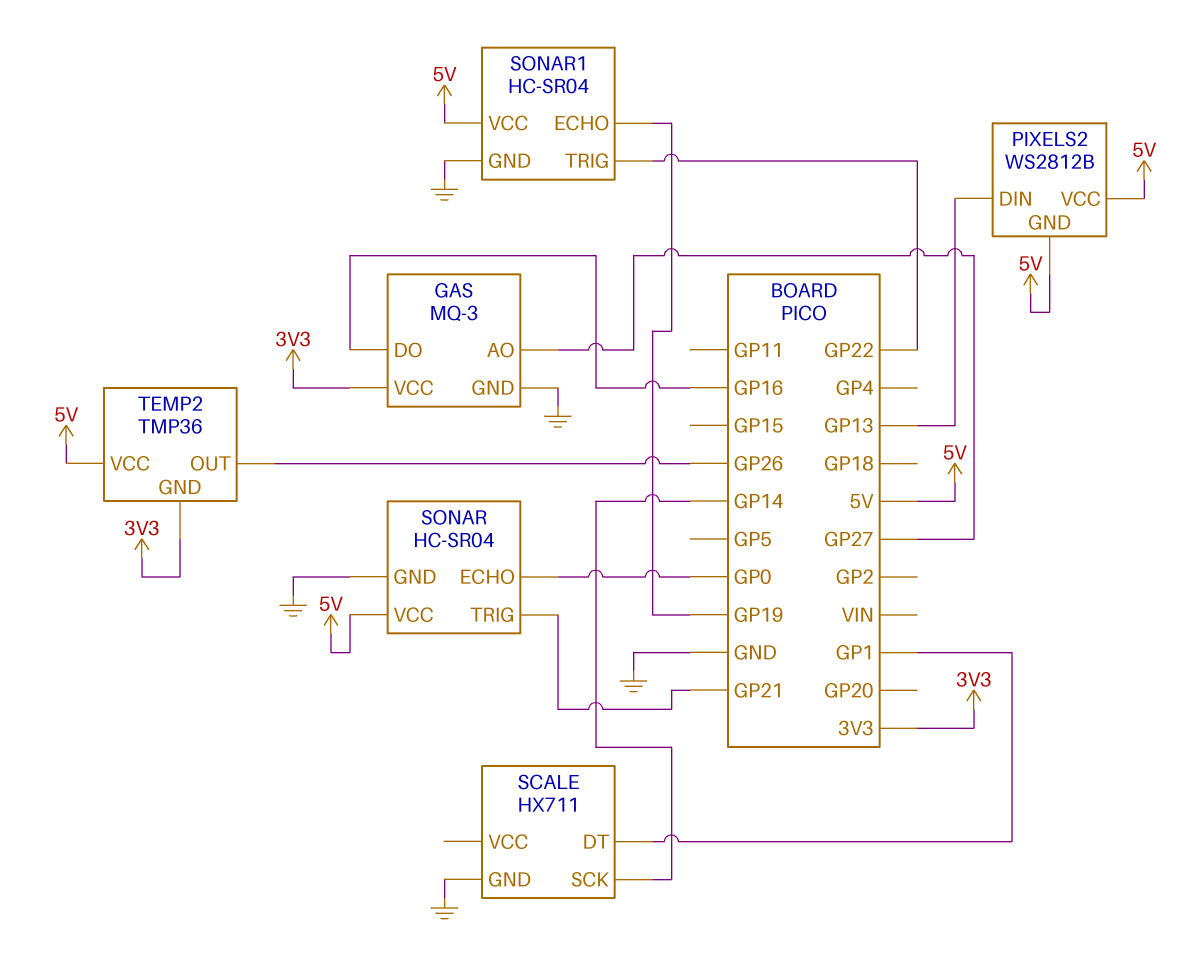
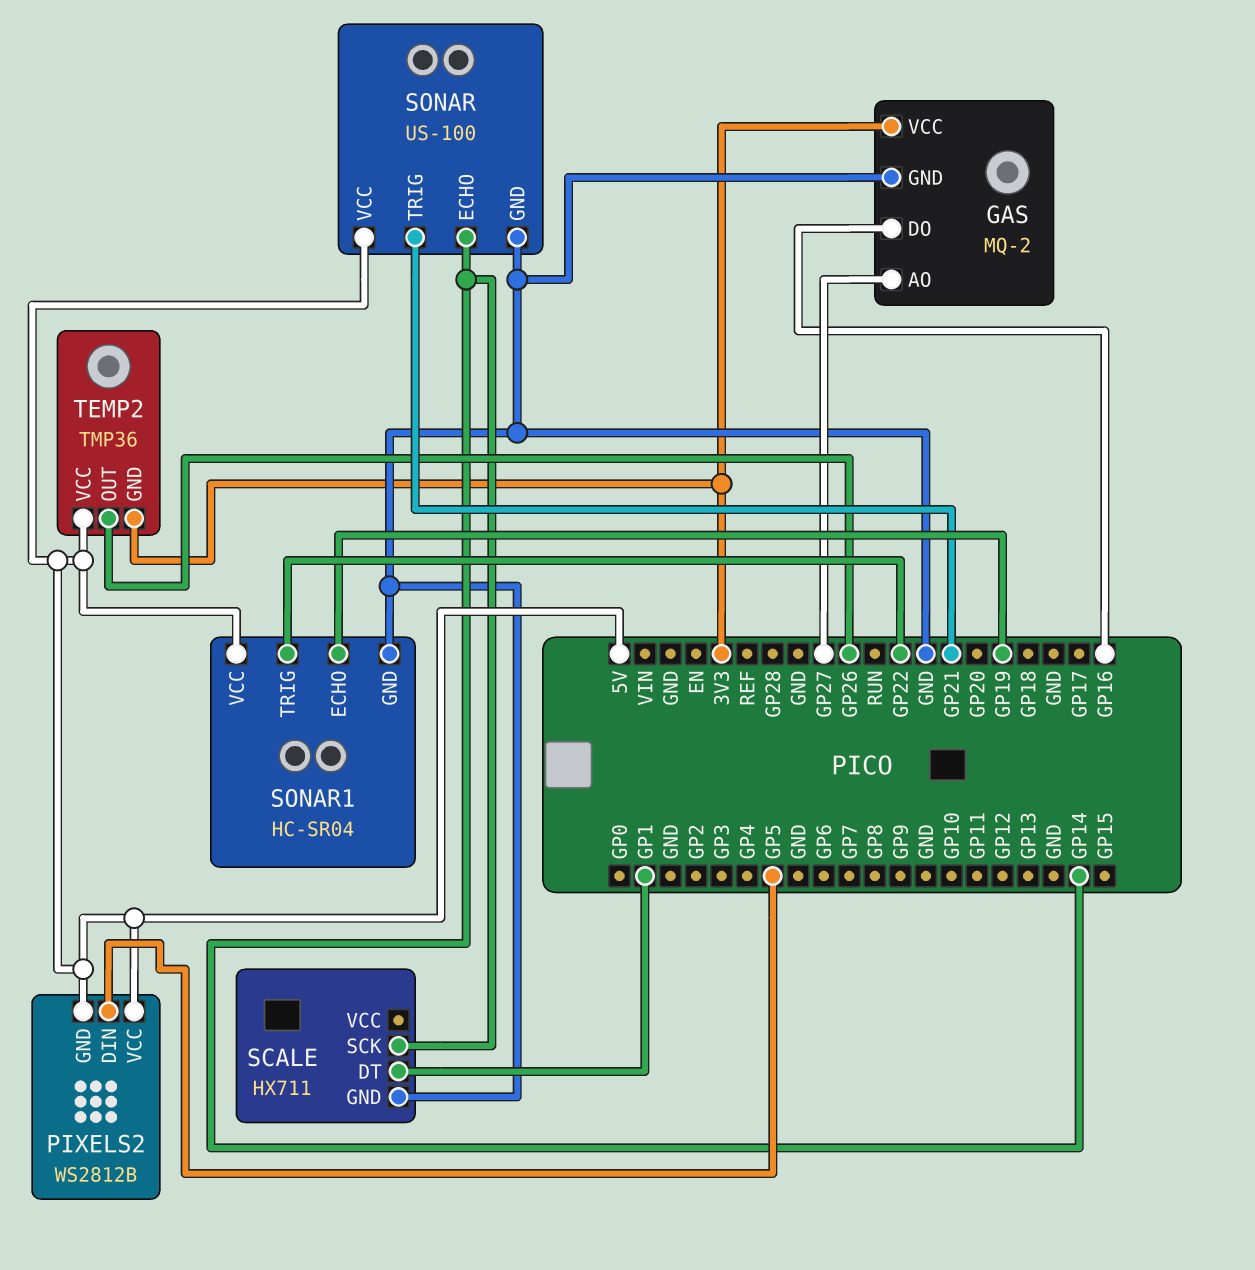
GAS: MQ-3 -> MQ-2
PIXELS2 pin DIN: GP13 -> GP5
SONAR: HC-SR04 -> US-100
SONAR pin ECHO: GP0 -> GP14

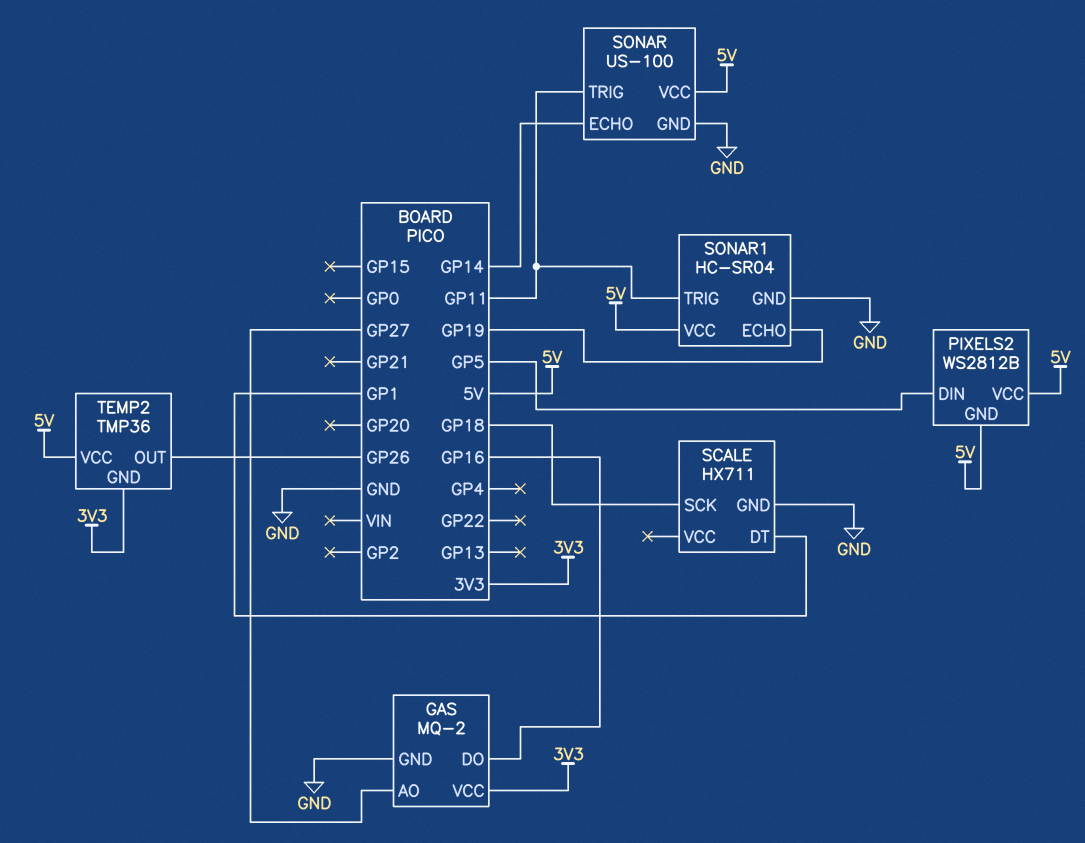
SCALE pin SCK: GP14 -> GP18
SONAR pin TRIG: GP21 -> GP11
SONAR1 pin TRIG: GP22 -> GP11

